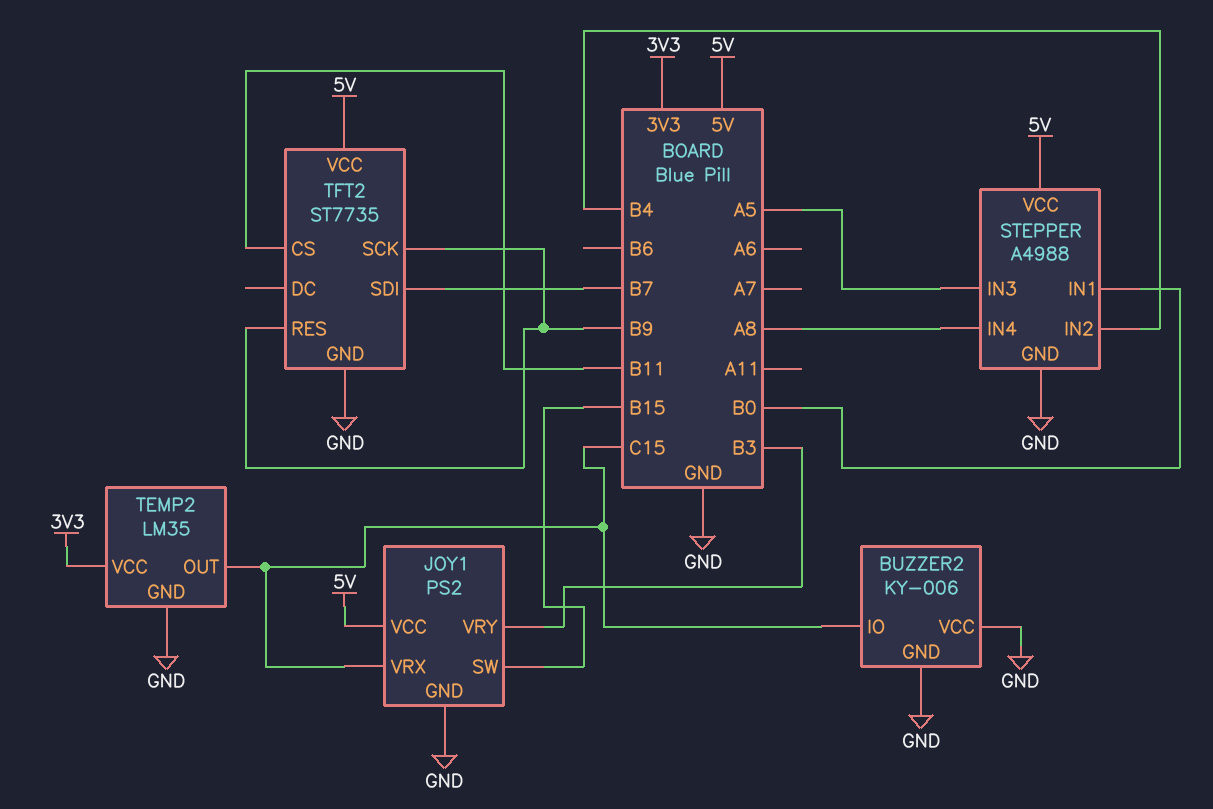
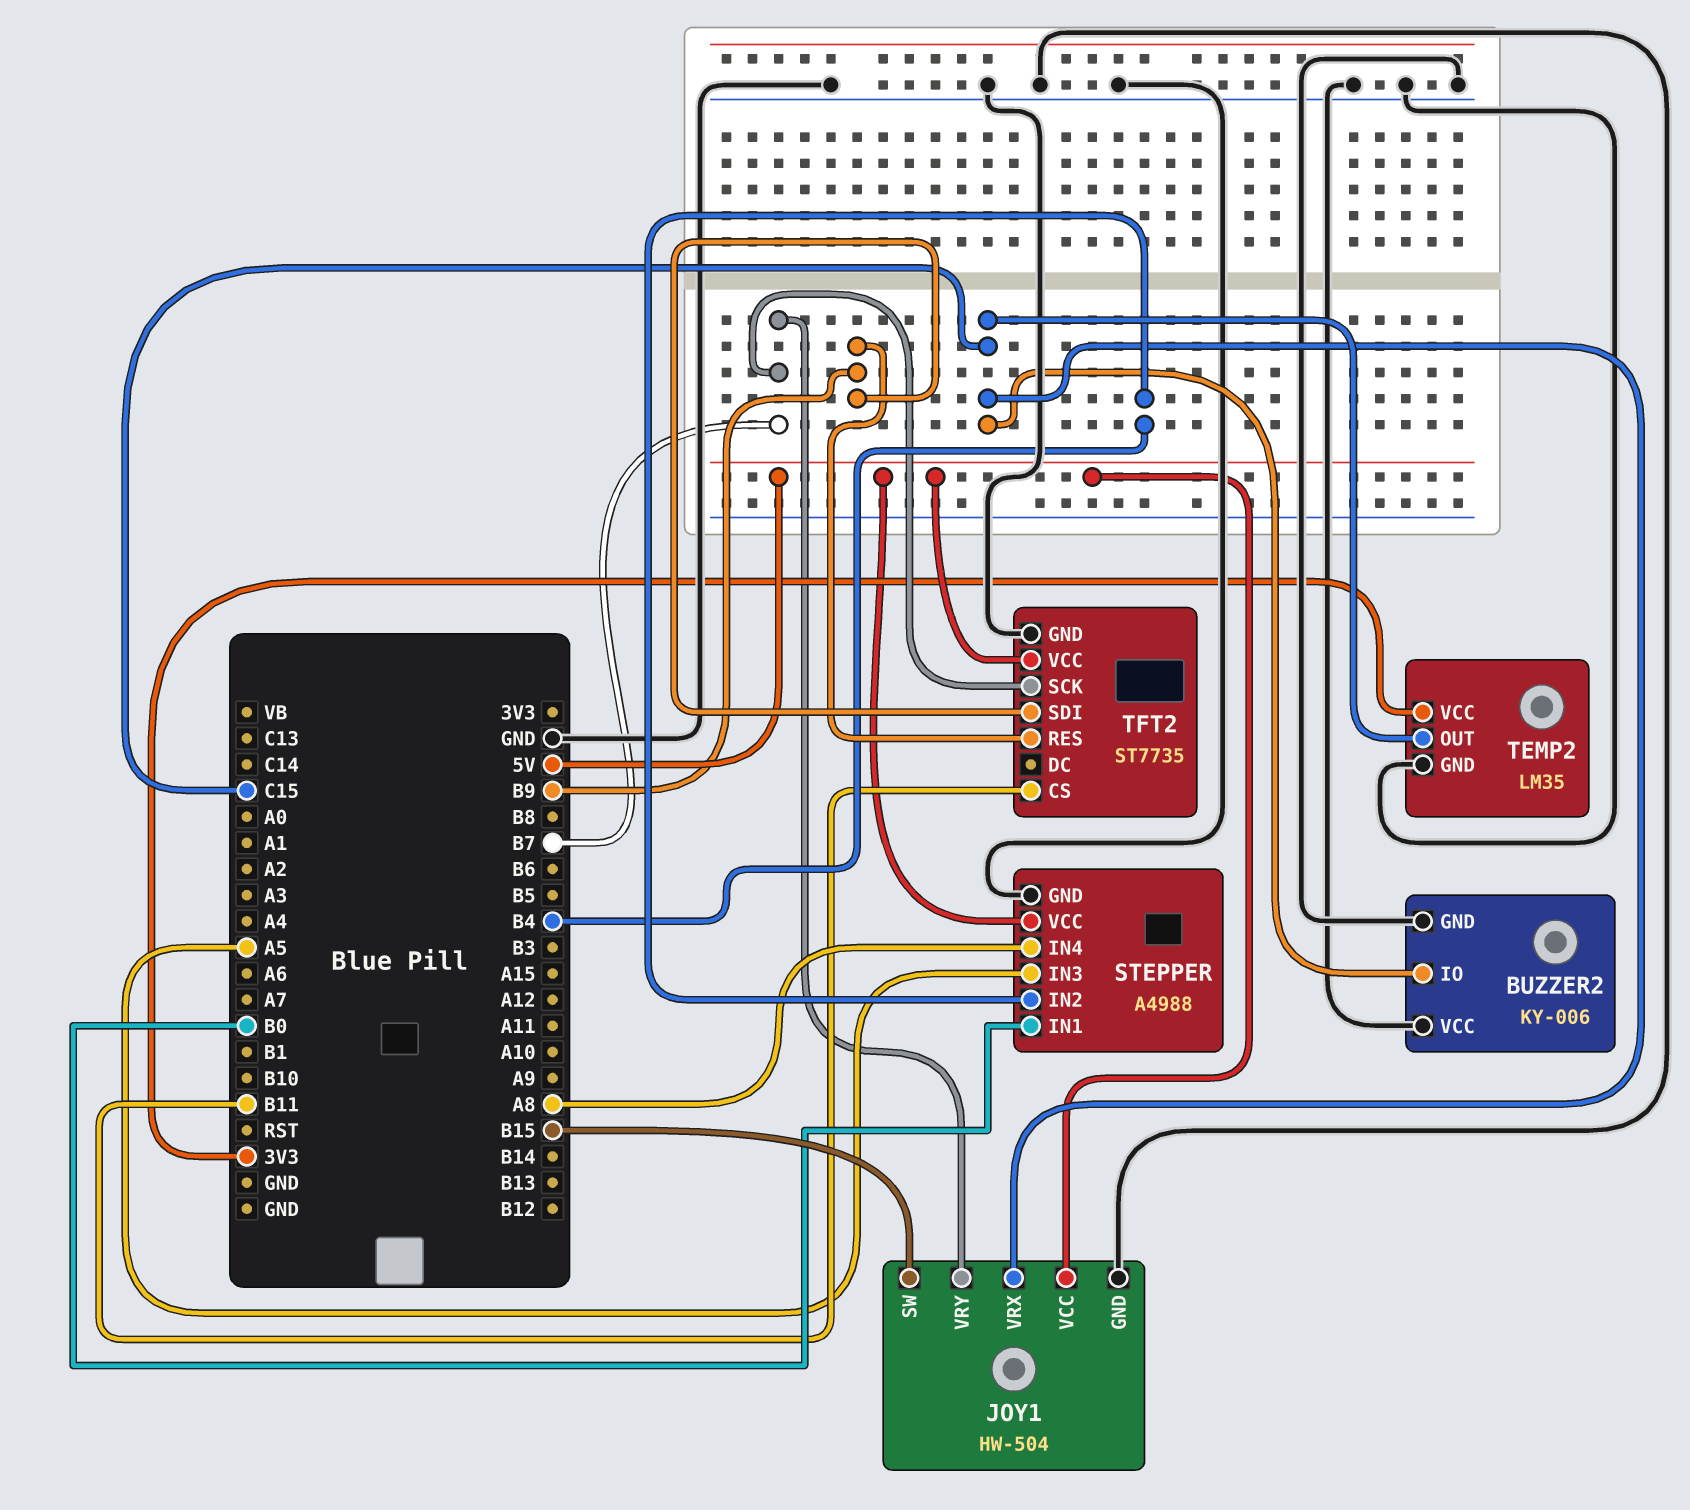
JOY1: PS2 -> HW-504
JOY1 pin VRY: B3 -> B7
TFT2 pin SCK: B9 -> B7
TFT2 pin SDI: B7 -> B9

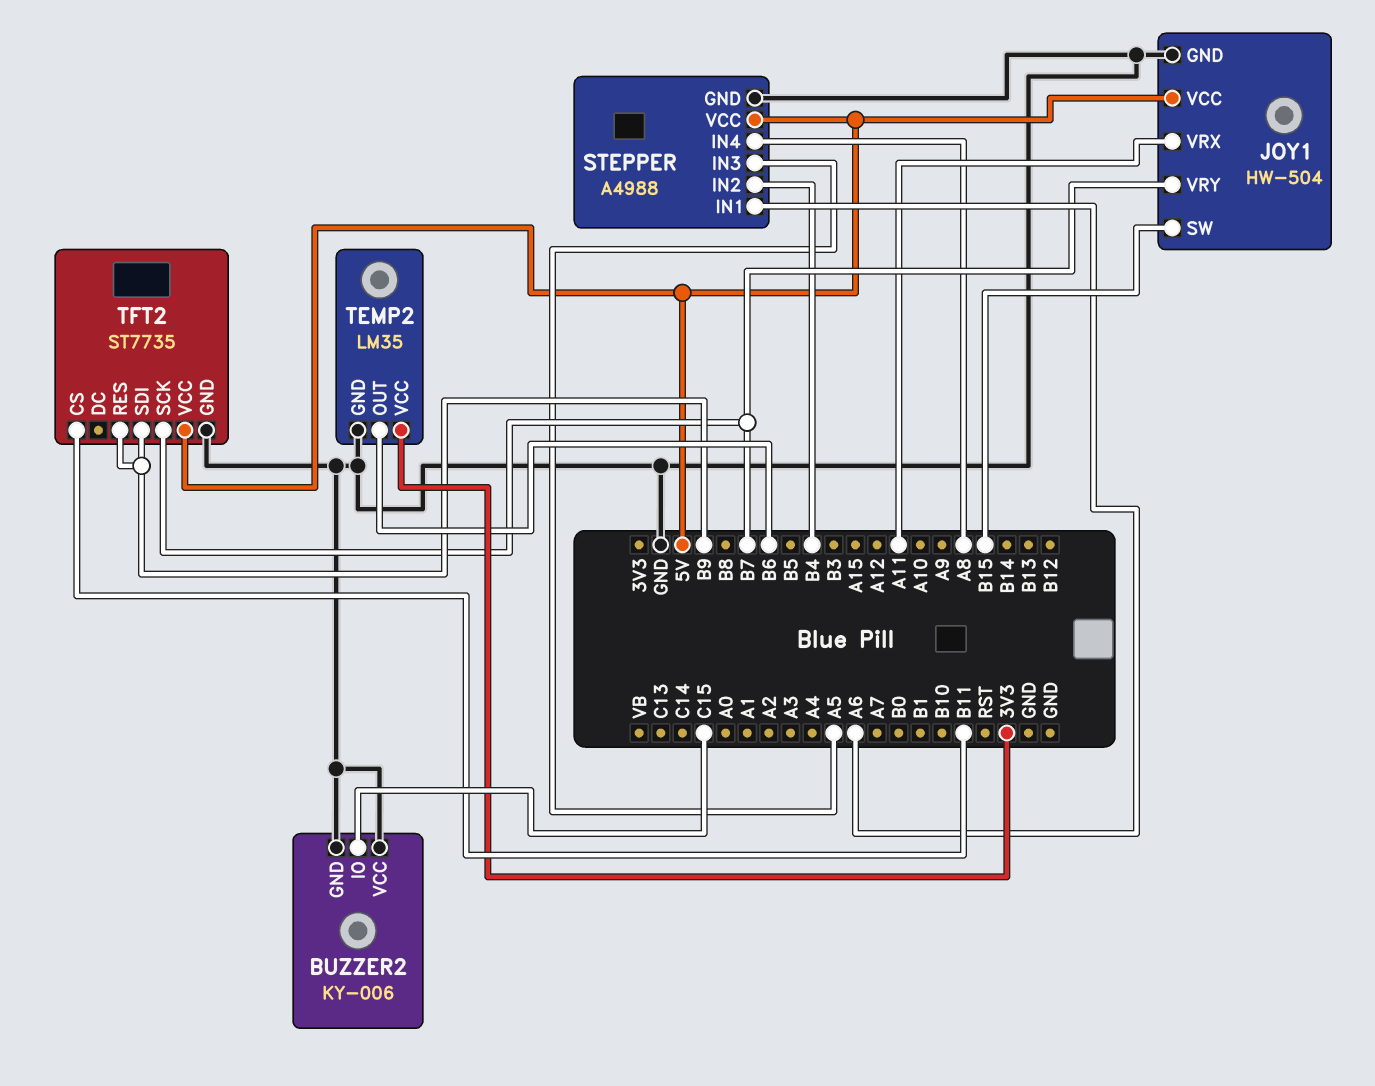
JOY1 pin VRX: C15 -> A11
STEPPER pin IN1: B0 -> A6
TEMP2 pin OUT: C15 -> B6

